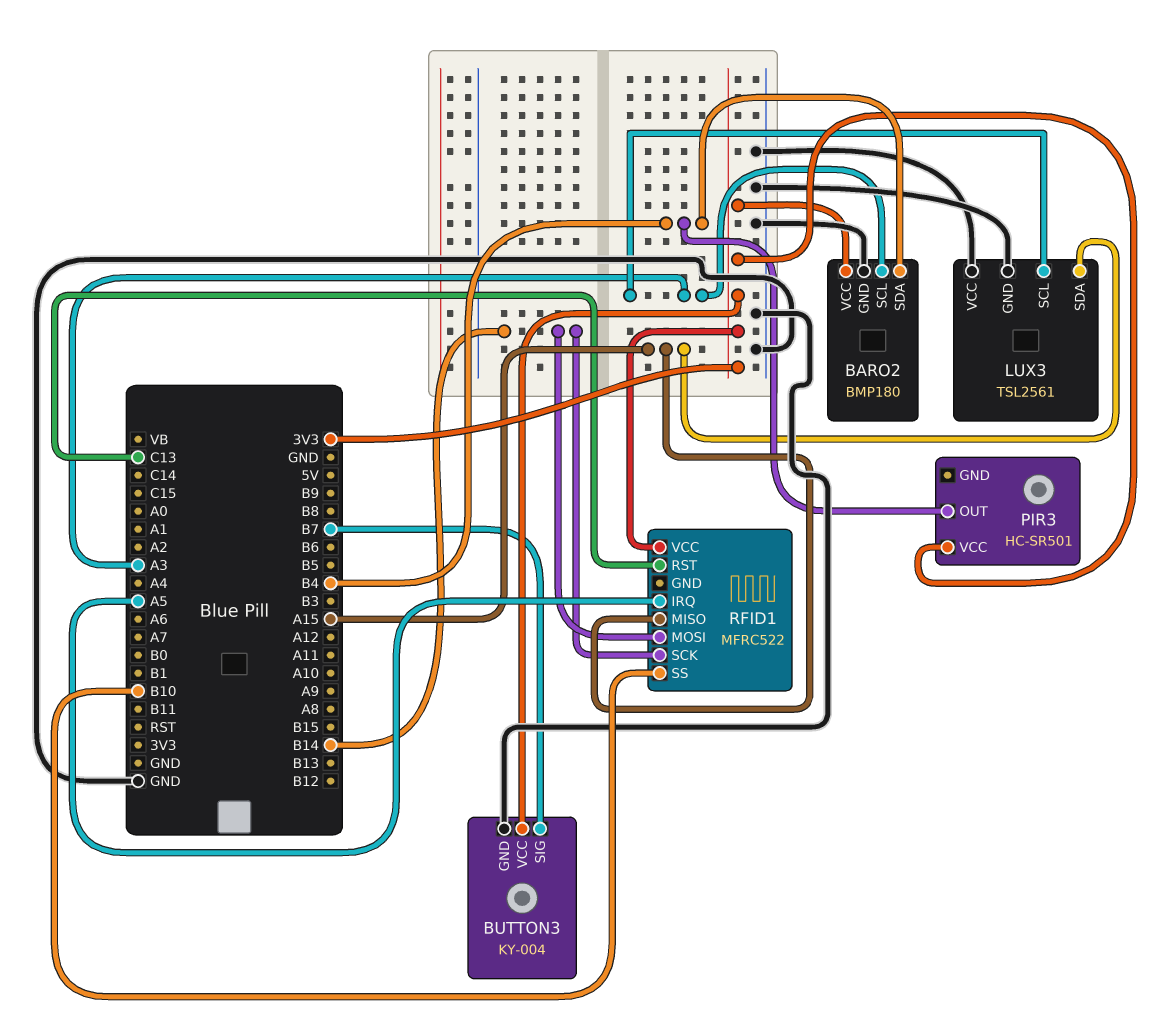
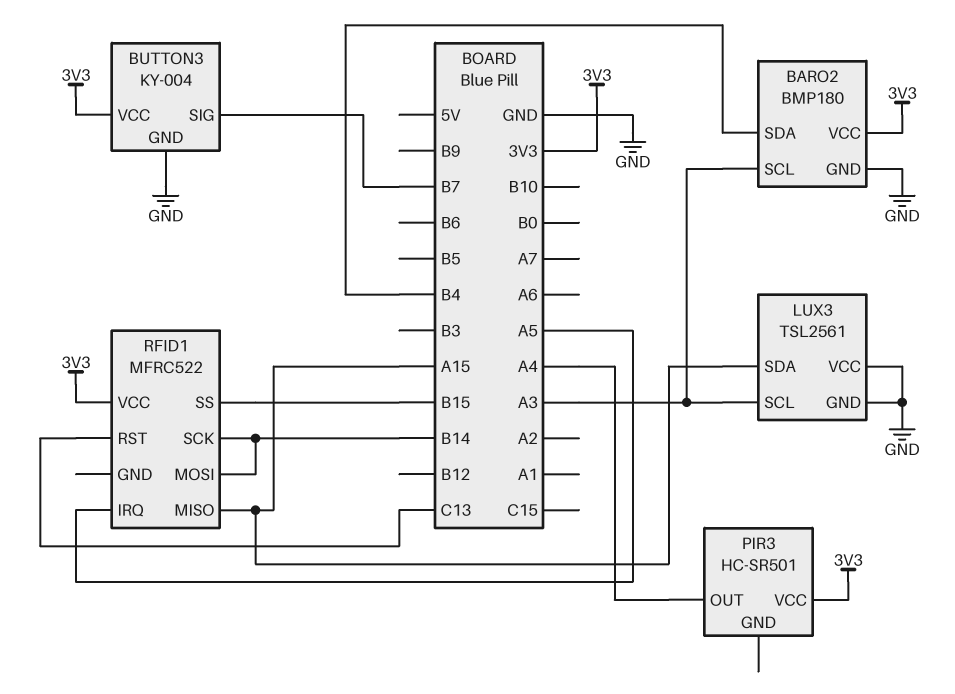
PIR3 pin OUT: B4 -> A4
RFID1 pin SS: B10 -> B15

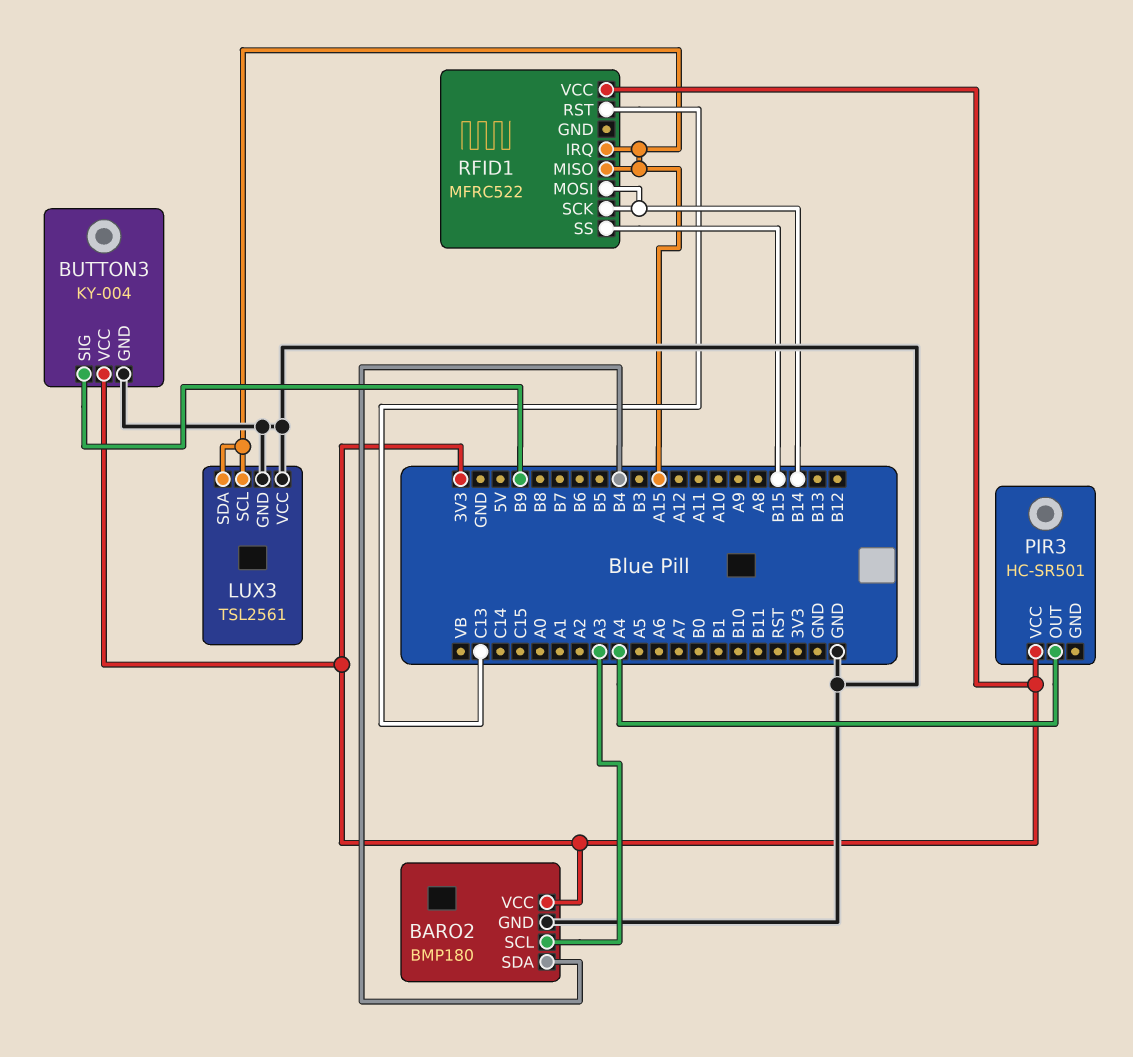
BUTTON3 pin SIG: B7 -> B9
LUX3 pin SCL: A3 -> A15
RFID1 pin IRQ: A5 -> A15

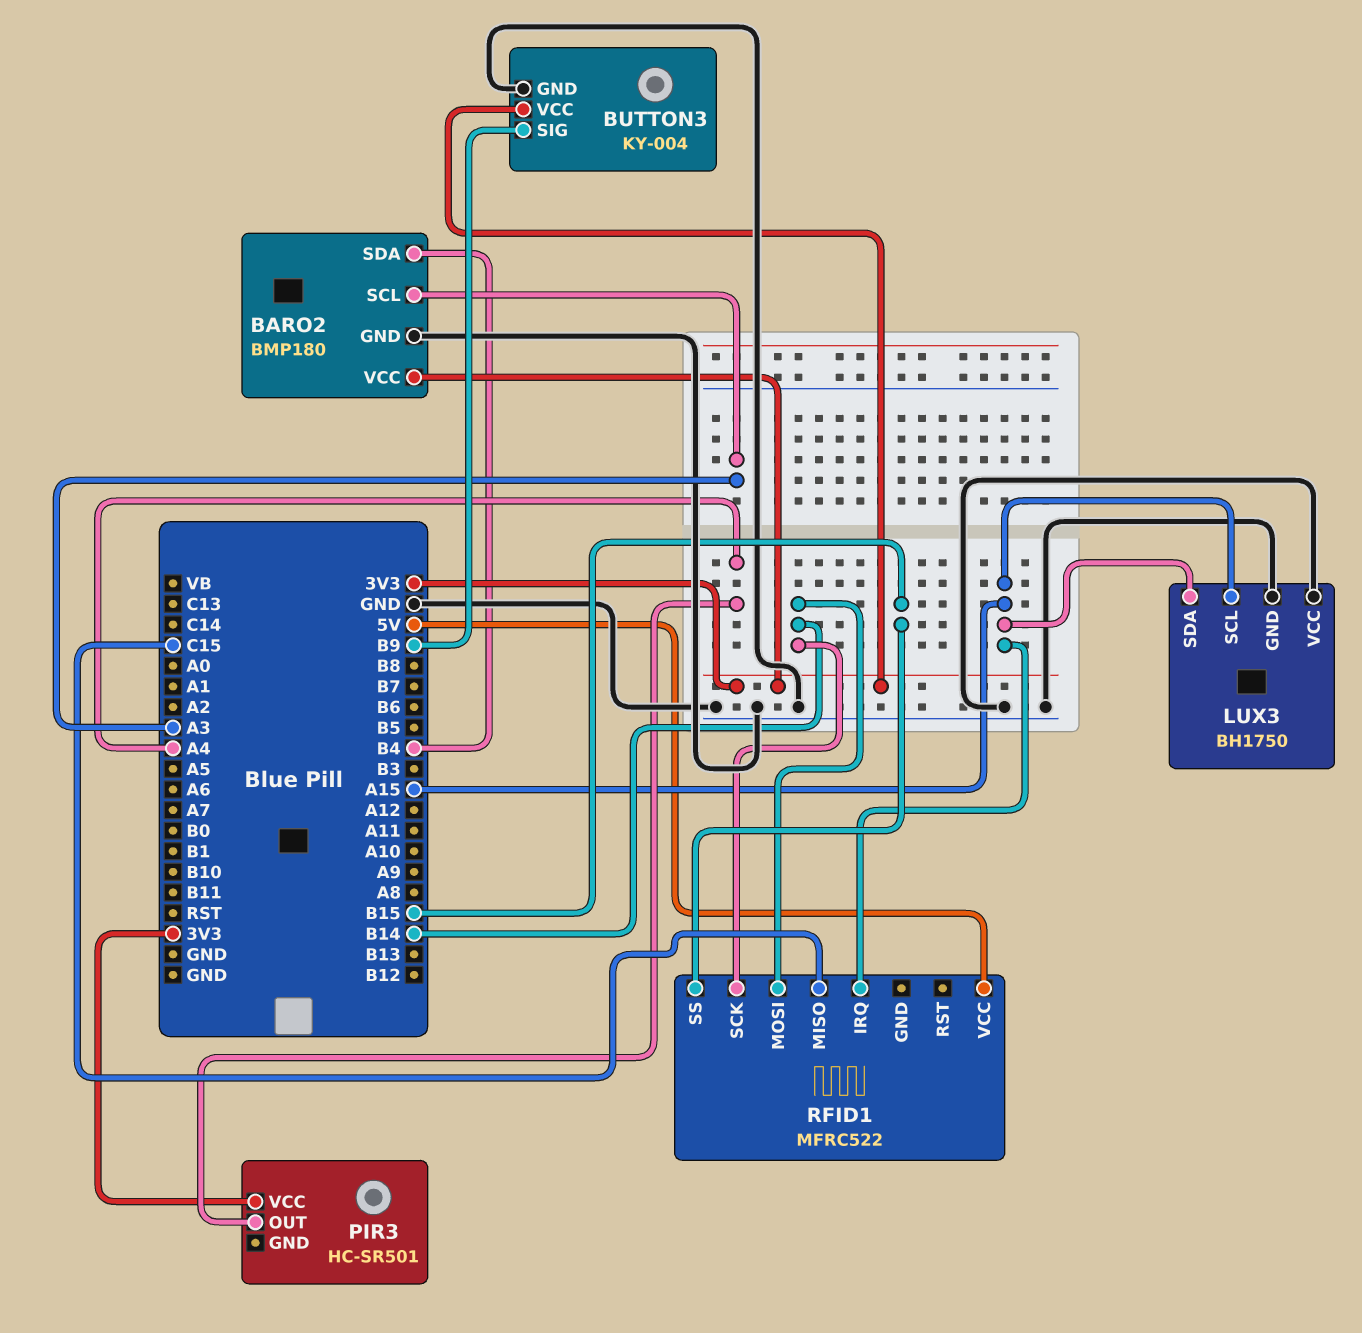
LUX3: TSL2561 -> BH1750
RFID1 pin MISO: A15 -> C15
RFID1 pin RST: C13 -> none
RFID1 pin VCC: 3V3 -> 5V

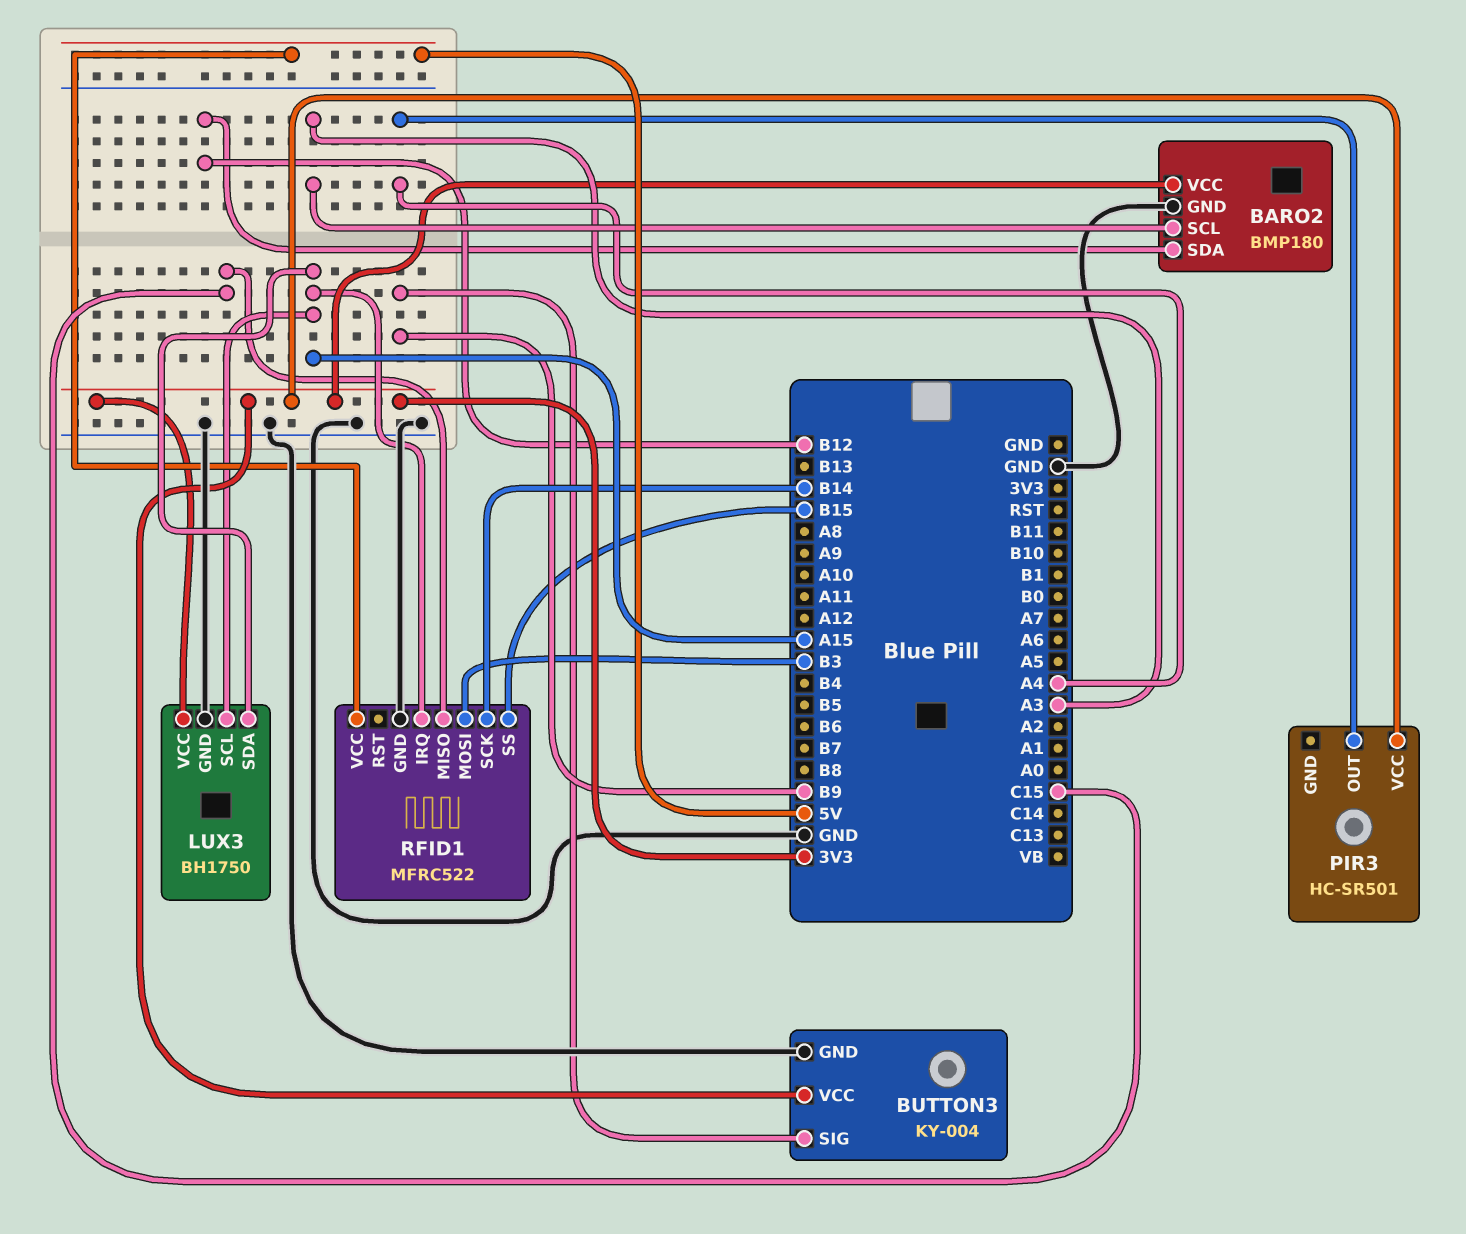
BARO2 pin SDA: B4 -> B12
LUX3 pin VCC: GND -> 3V3
RFID1 pin GND: none -> GND
RFID1 pin MOSI: B14 -> B3

